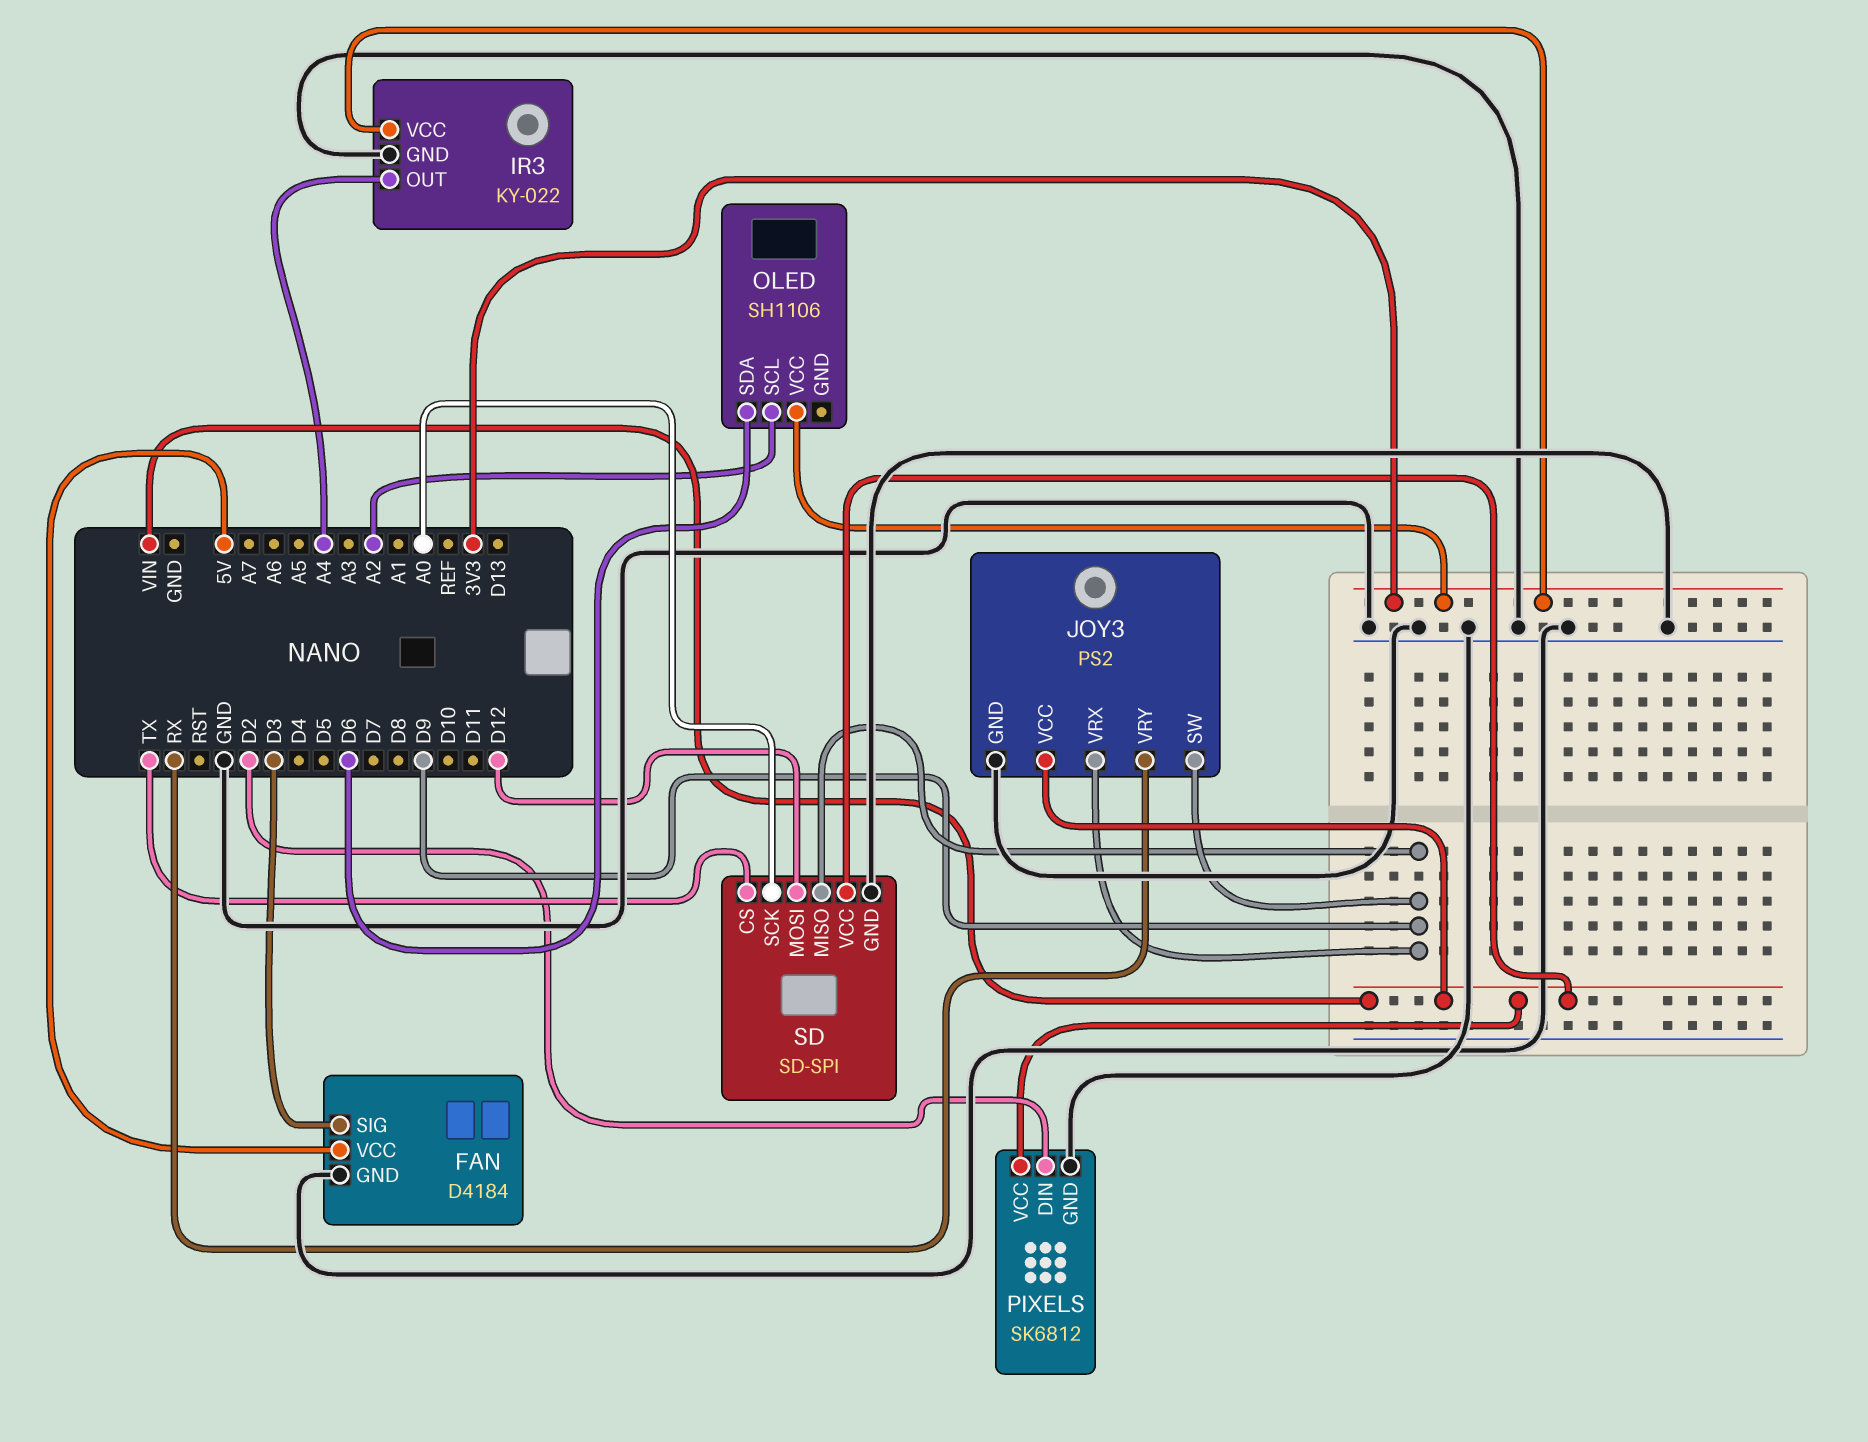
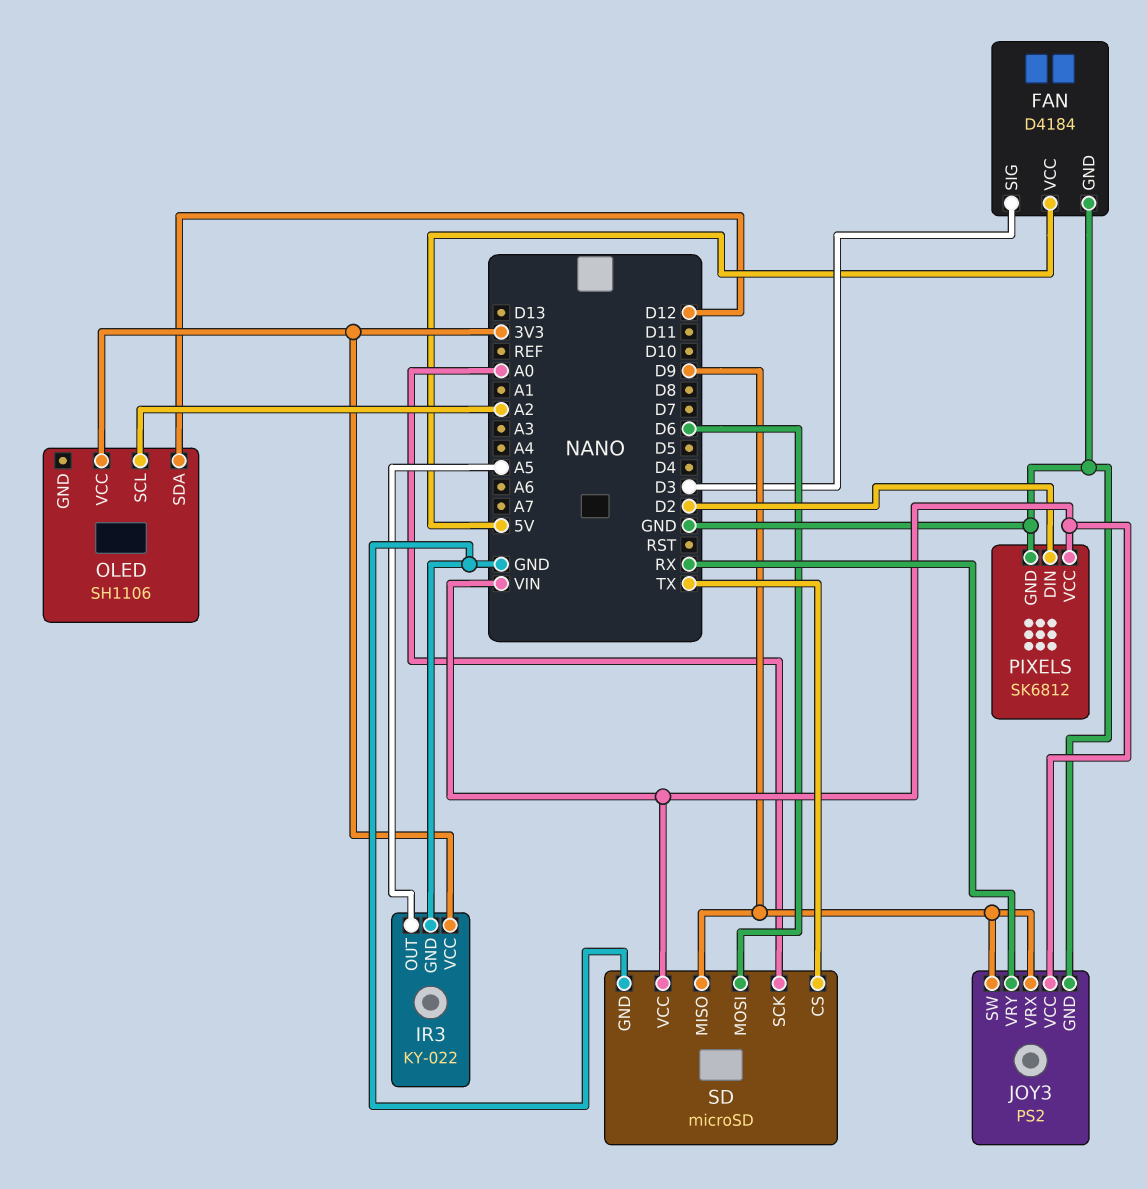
IR3 pin OUT: A4 -> A5
OLED pin SDA: D6 -> D12
SD: SD-SPI -> microSD
SD pin MOSI: D12 -> D6

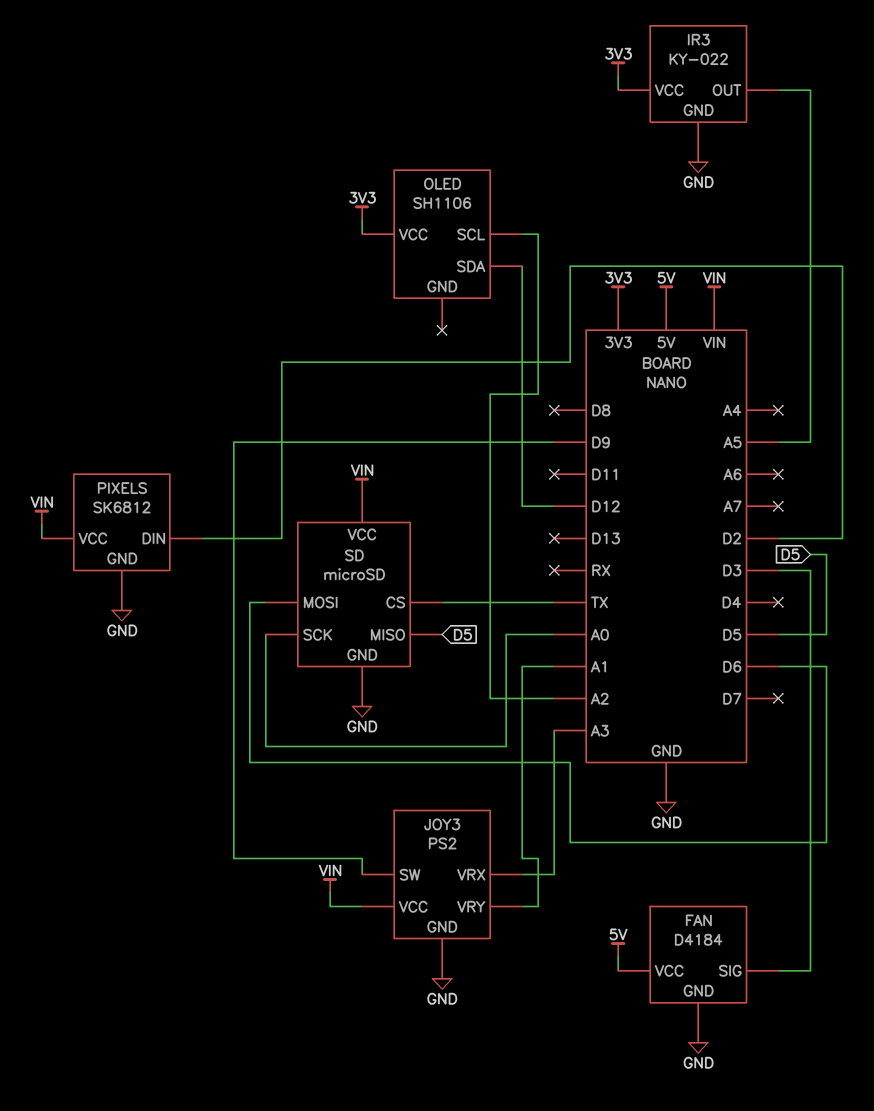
JOY3 pin VRX: D9 -> A3
JOY3 pin VRY: RX -> A1
SD pin MISO: D9 -> D5

